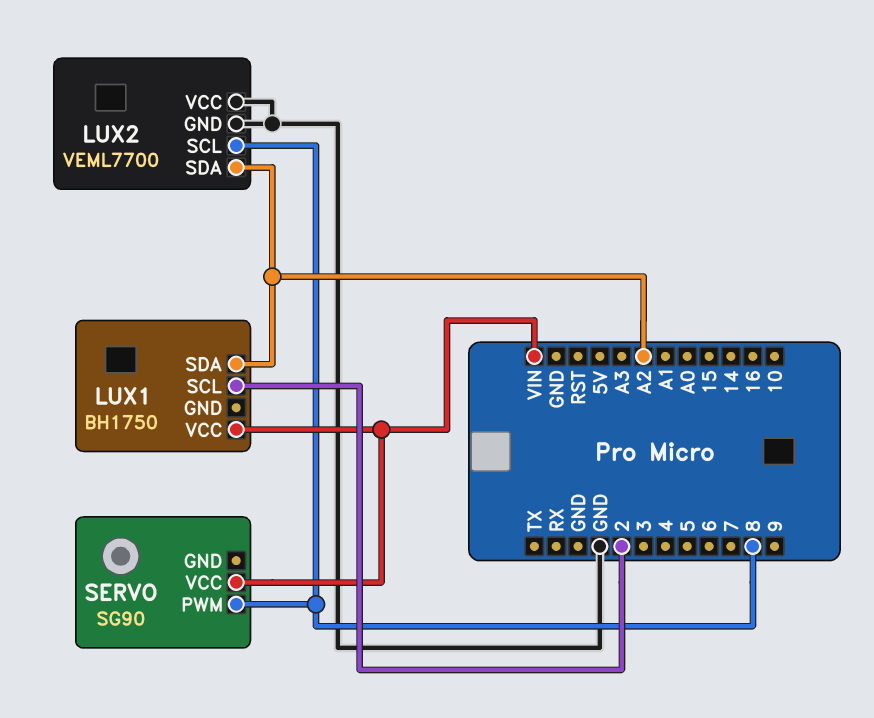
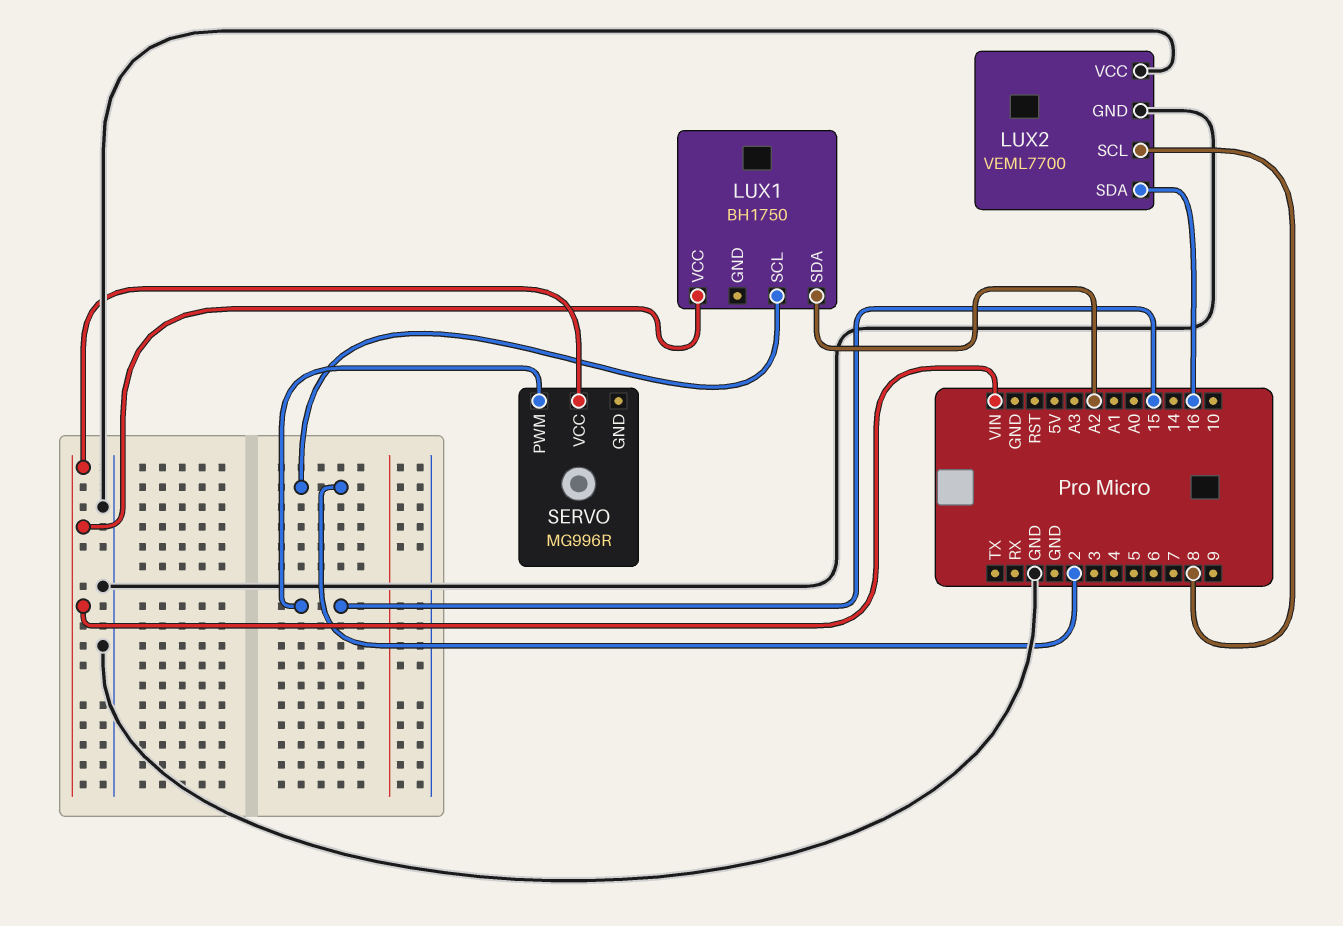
LUX2 pin SDA: A2 -> 16
SERVO: SG90 -> MG996R
SERVO pin PWM: 8 -> 15

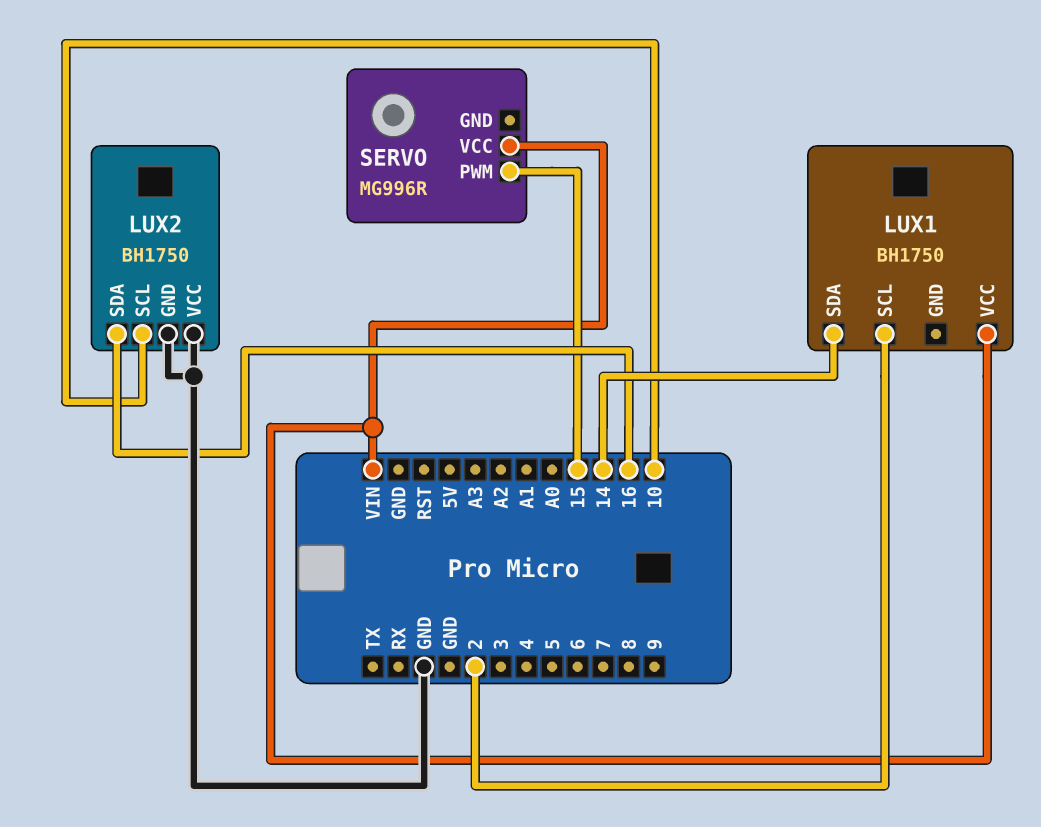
LUX1 pin SDA: A2 -> 14
LUX2: VEML7700 -> BH1750
LUX2 pin SCL: 8 -> 10

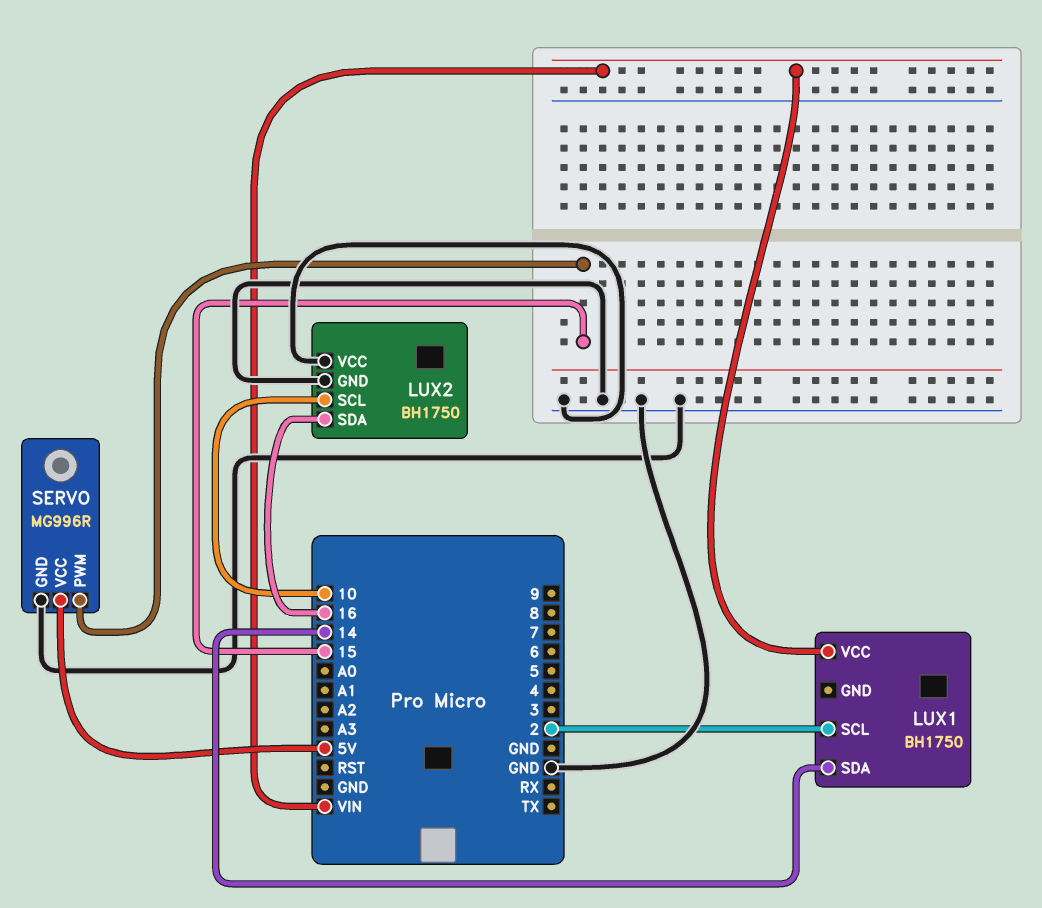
SERVO pin GND: none -> GND
SERVO pin VCC: VIN -> 5V

